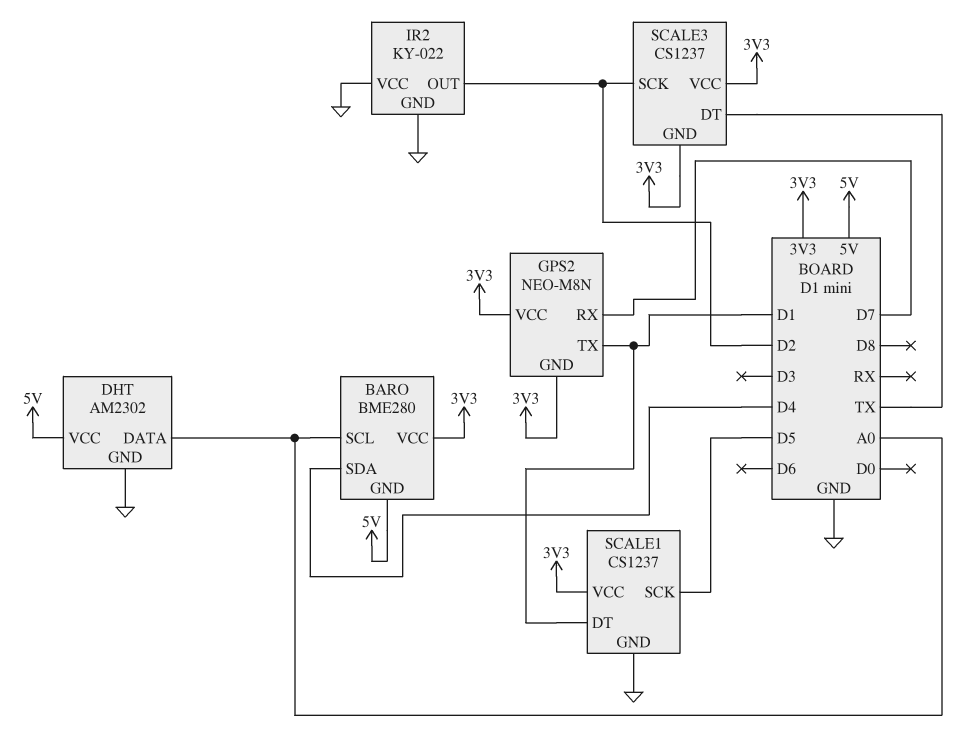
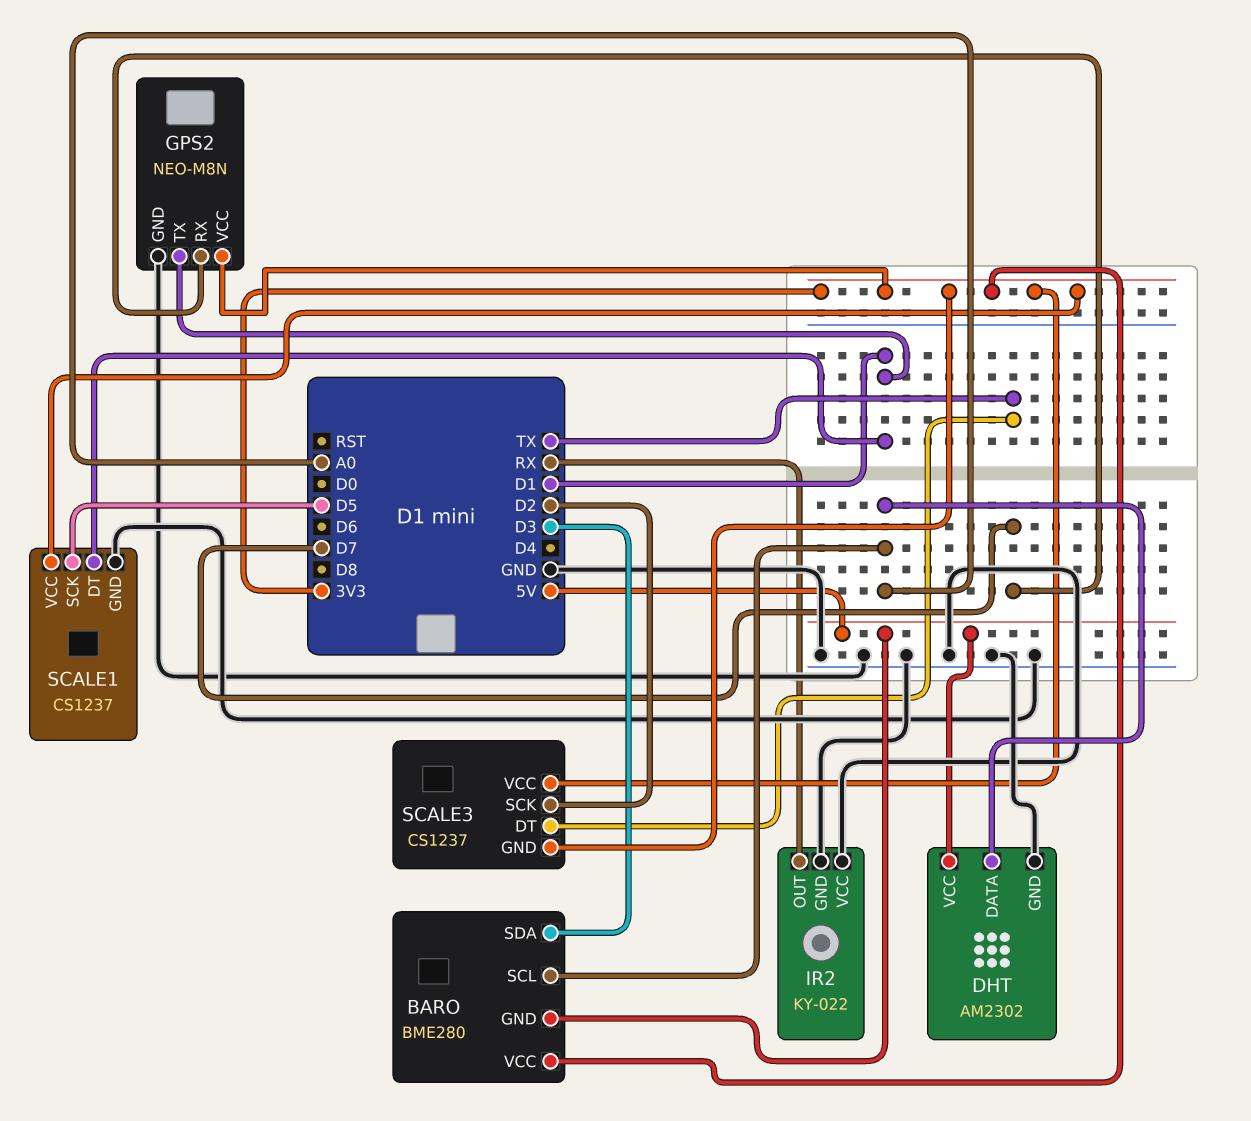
BARO pin SDA: D4 -> D3
GPS2 pin GND: 3V3 -> GND
IR2 pin OUT: D2 -> RX

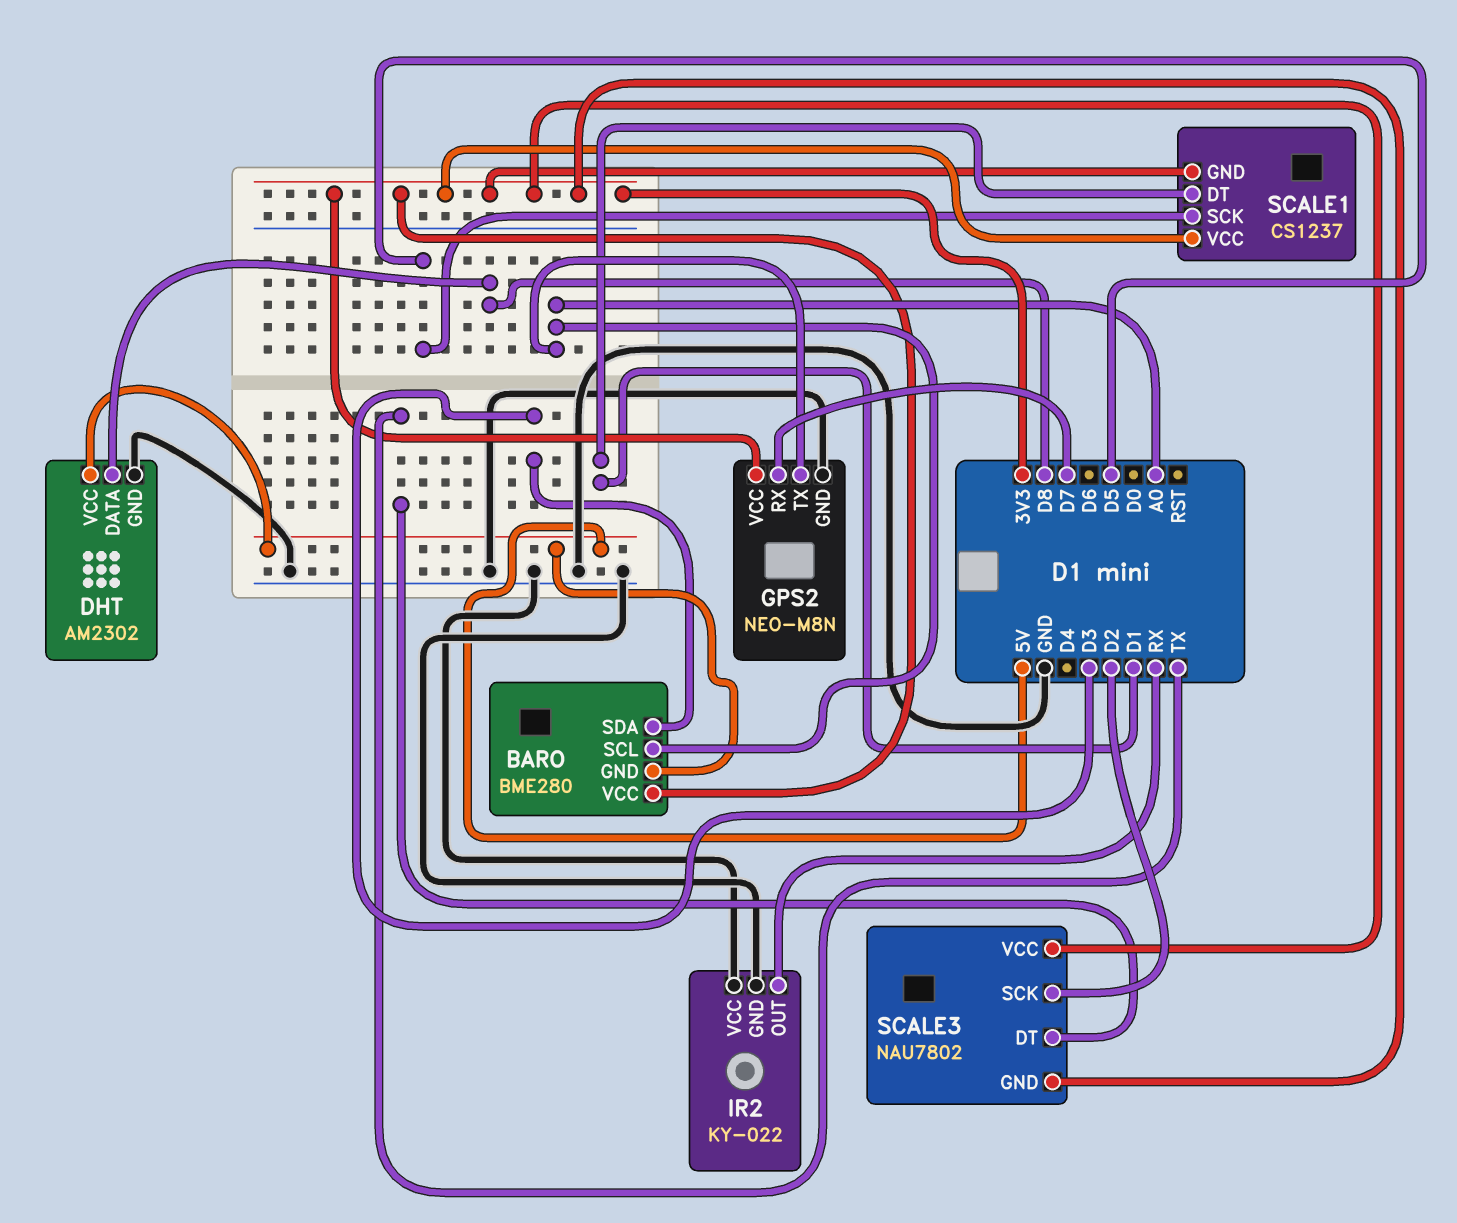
DHT pin DATA: A0 -> D8
GPS2 pin TX: D1 -> A0
SCALE1 pin GND: GND -> 3V3
SCALE3: CS1237 -> NAU7802

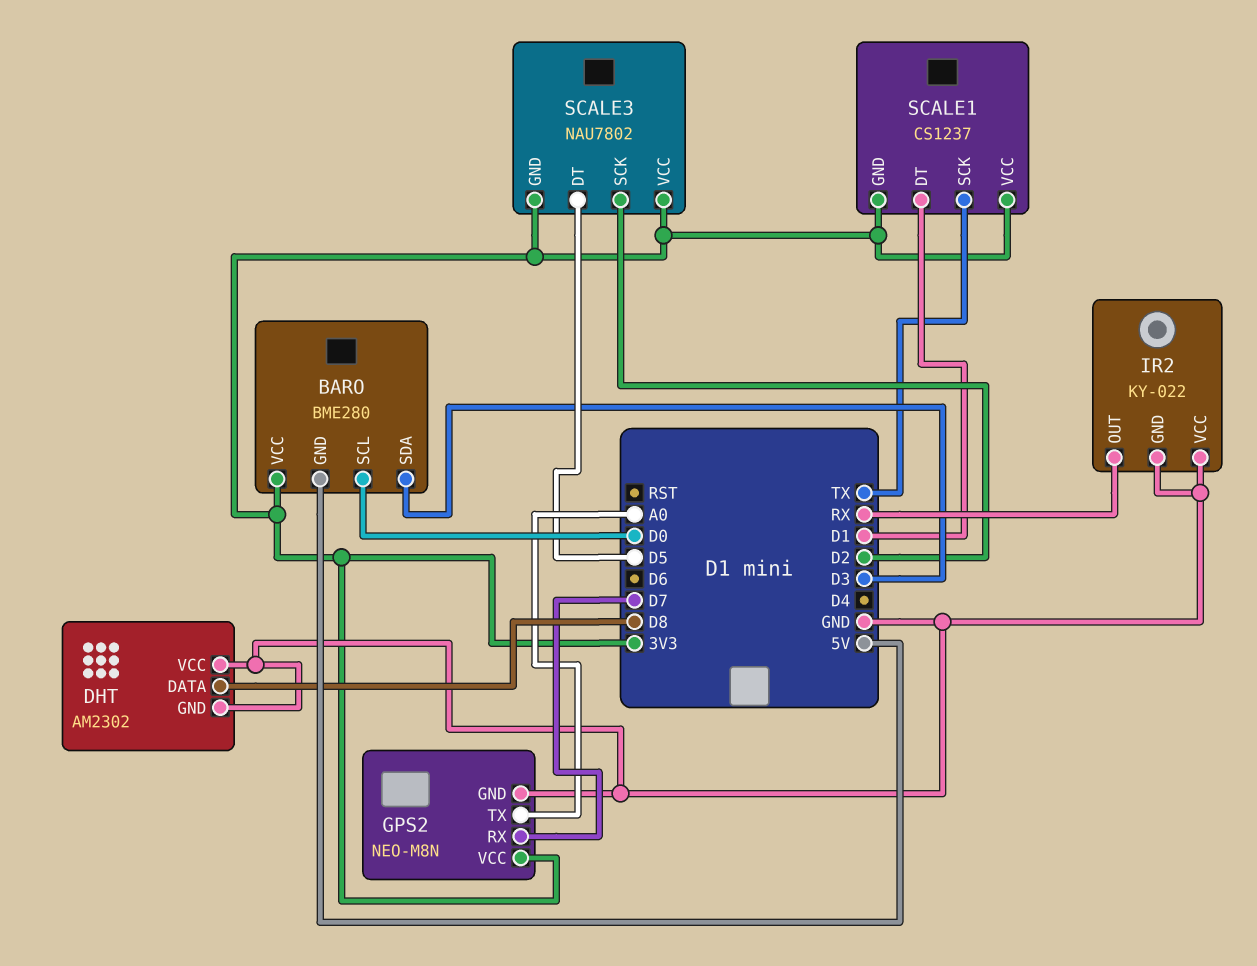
BARO pin SCL: A0 -> D0
DHT pin VCC: 5V -> GND
SCALE1 pin SCK: D5 -> TX
SCALE3 pin DT: TX -> D5

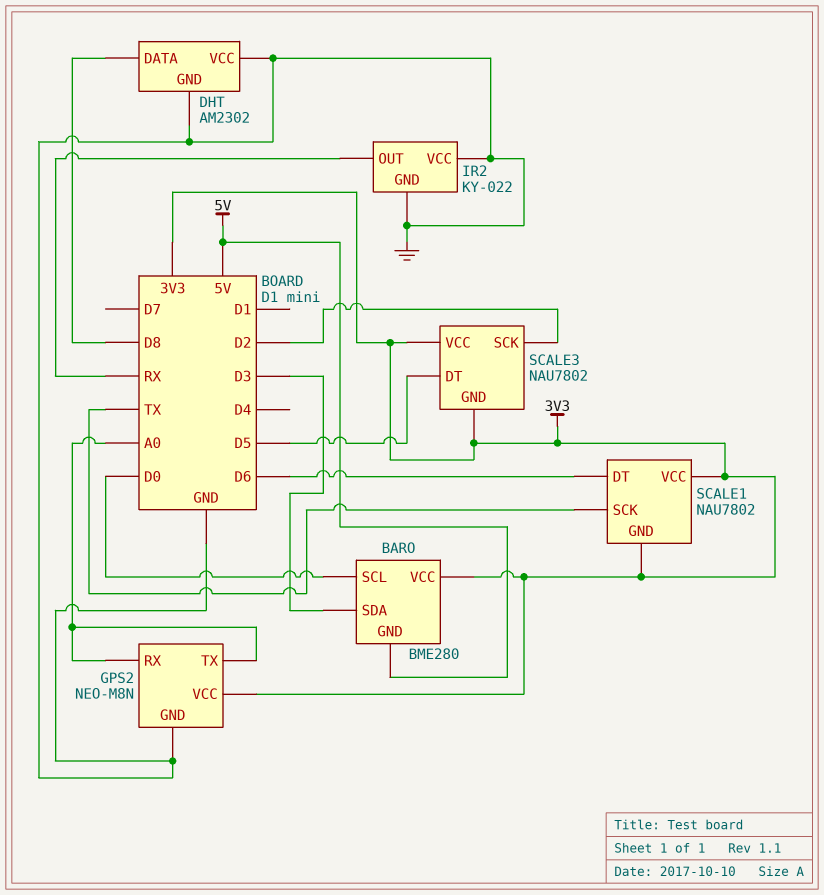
GPS2 pin RX: D7 -> A0
SCALE1: CS1237 -> NAU7802
SCALE1 pin DT: D1 -> D6

